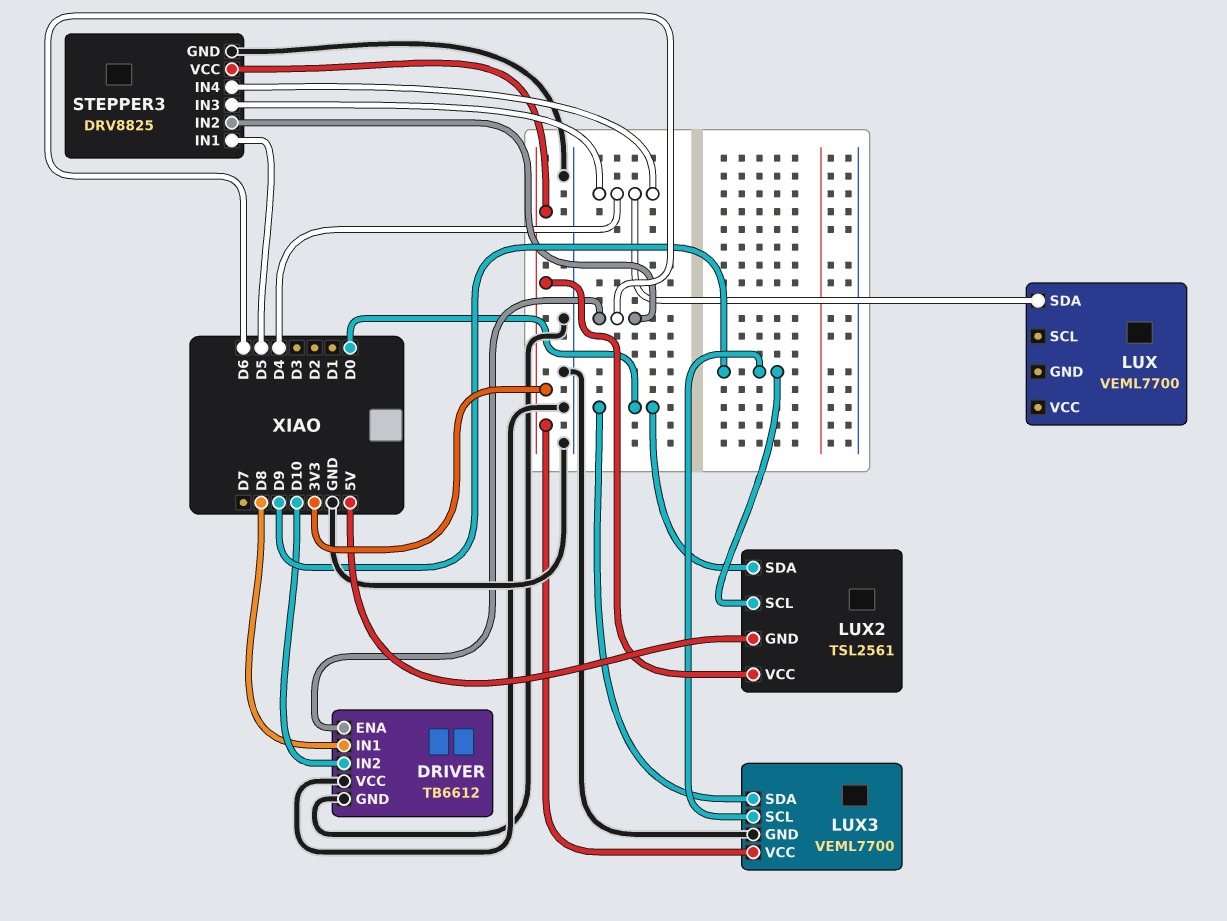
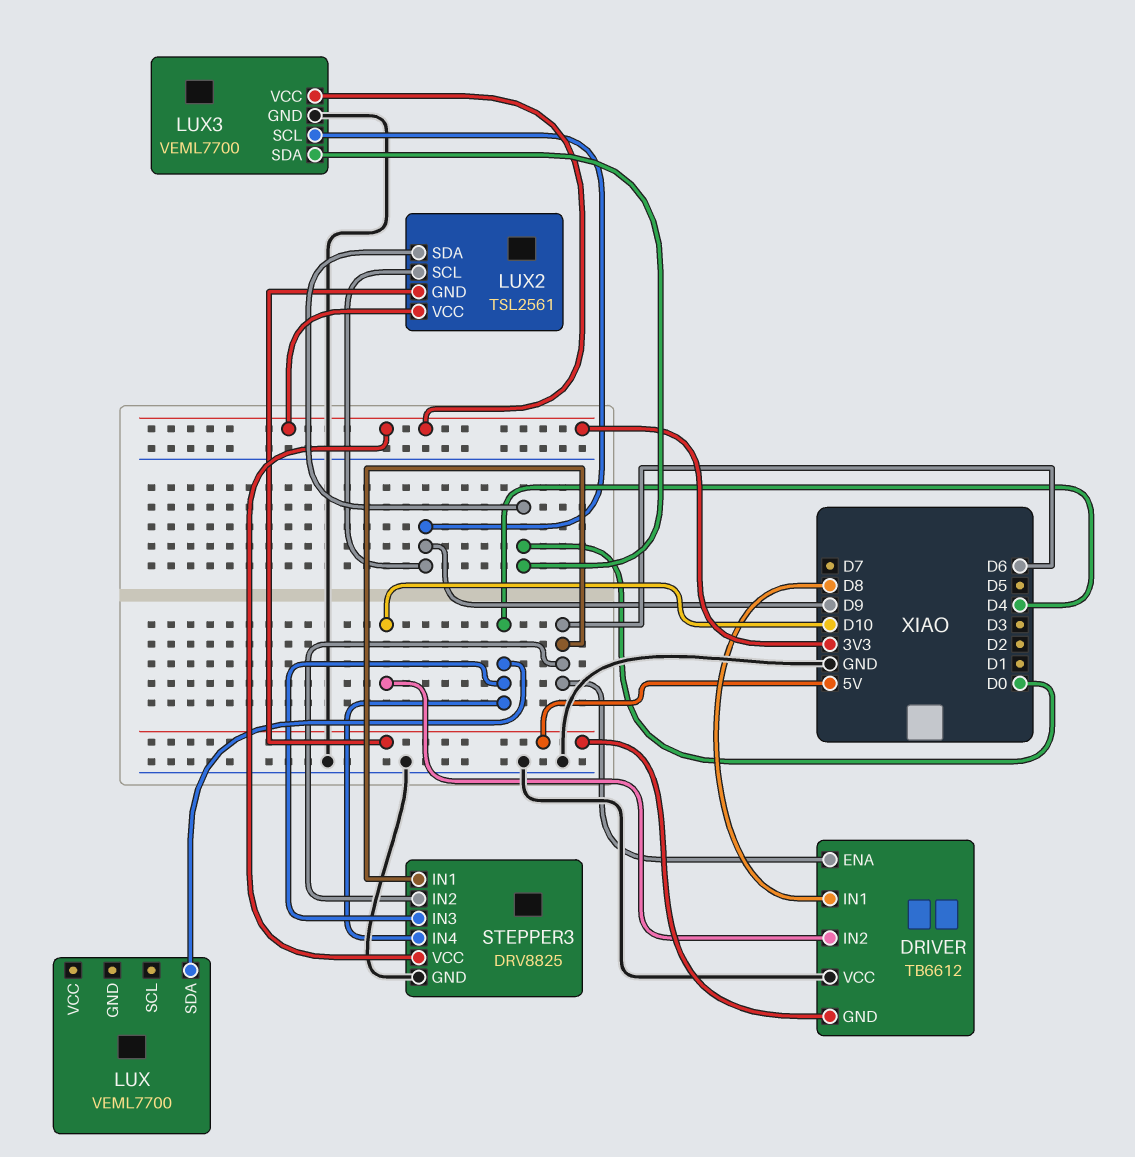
DRIVER pin GND: GND -> 5V
STEPPER3 pin IN1: D5 -> D6

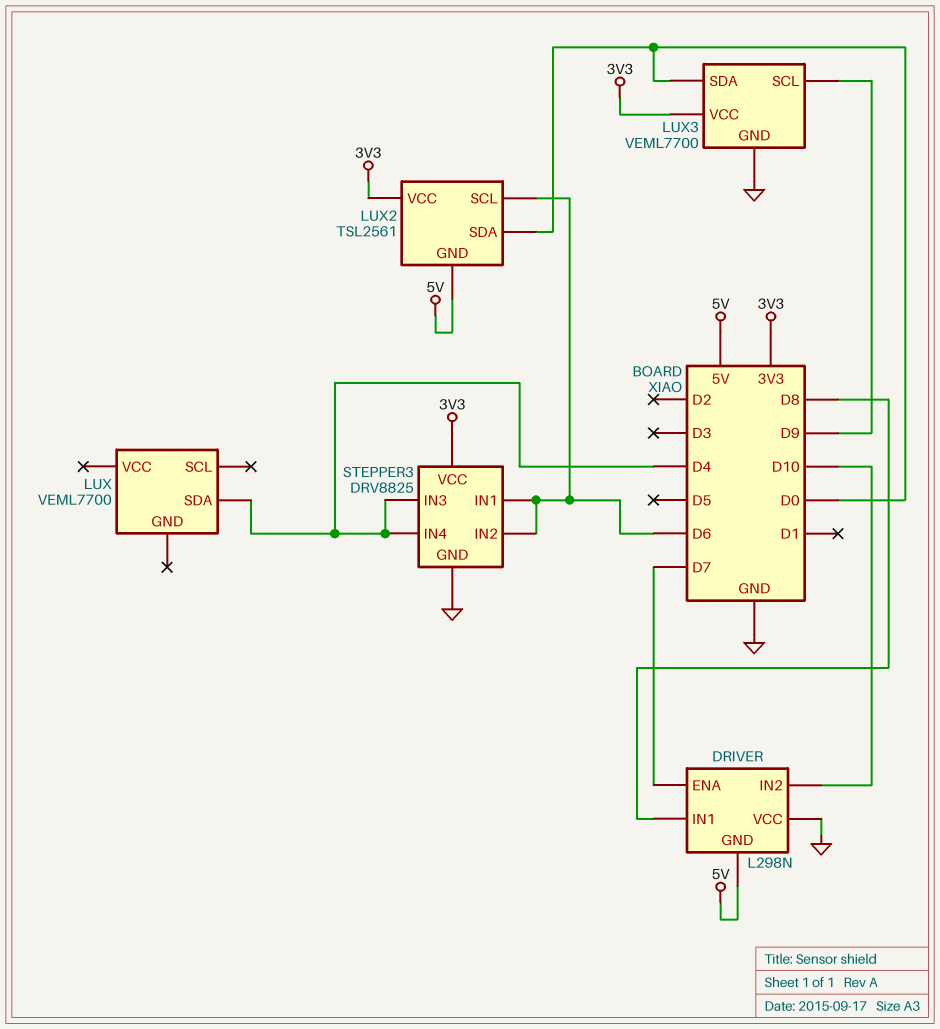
DRIVER: TB6612 -> L298N
DRIVER pin ENA: D6 -> D7
LUX2 pin SCL: D9 -> D6

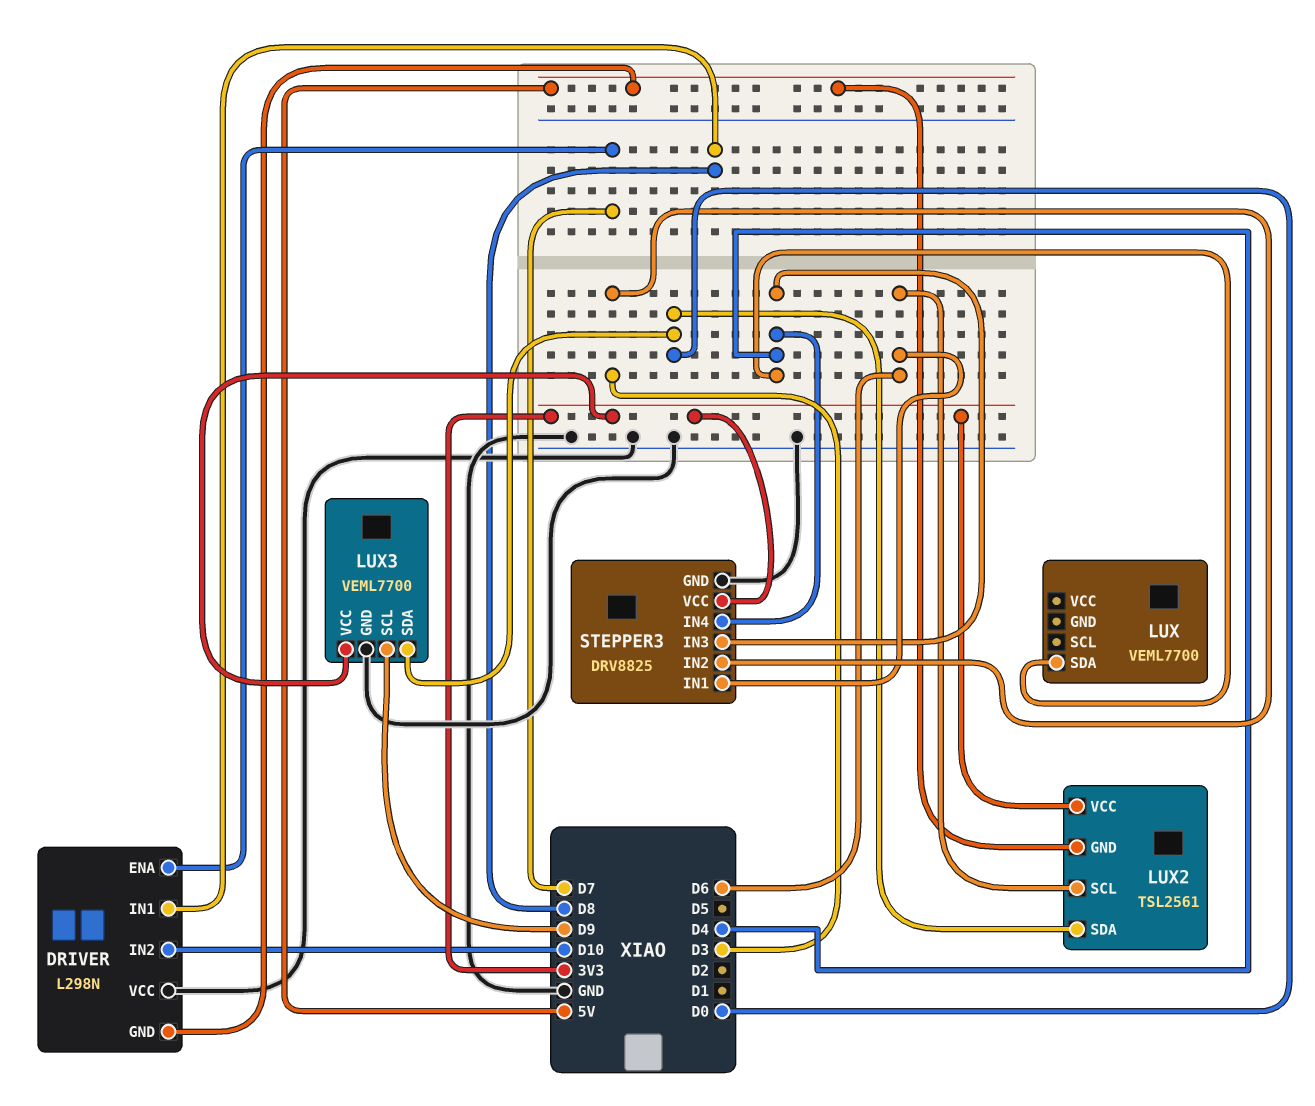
STEPPER3 pin IN2: D6 -> D3

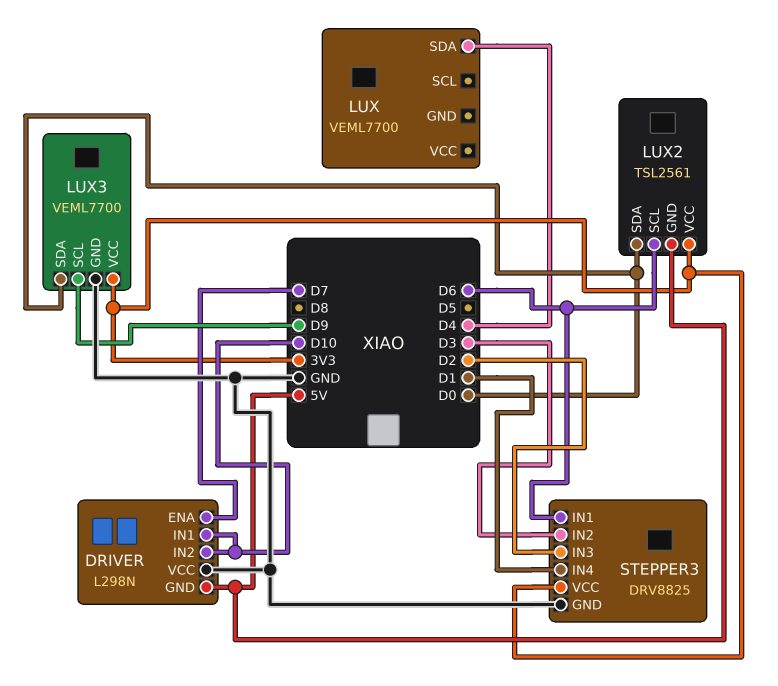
DRIVER pin IN1: D8 -> D10
STEPPER3 pin IN3: D4 -> D2
STEPPER3 pin IN4: D4 -> D1

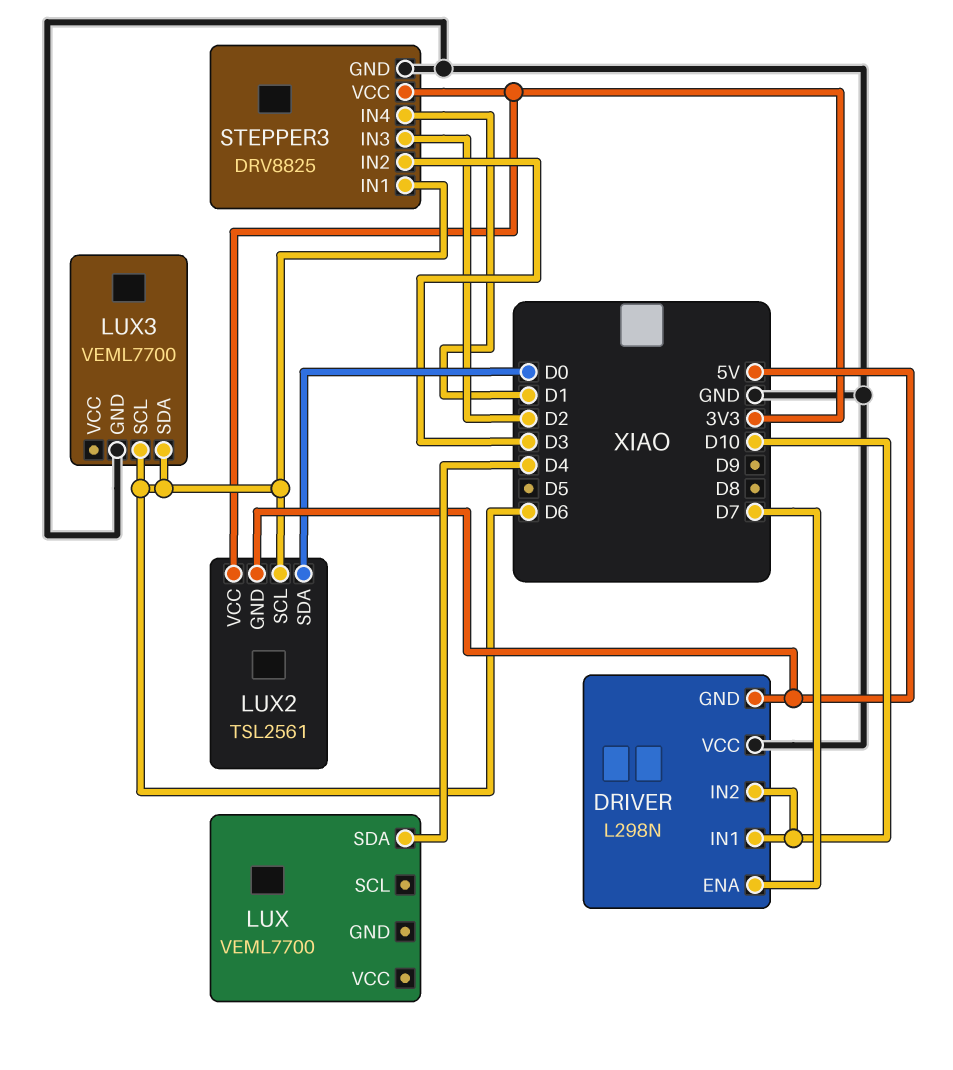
LUX3 pin SCL: D9 -> D6
LUX3 pin SDA: D0 -> D6
LUX3 pin VCC: 3V3 -> none

